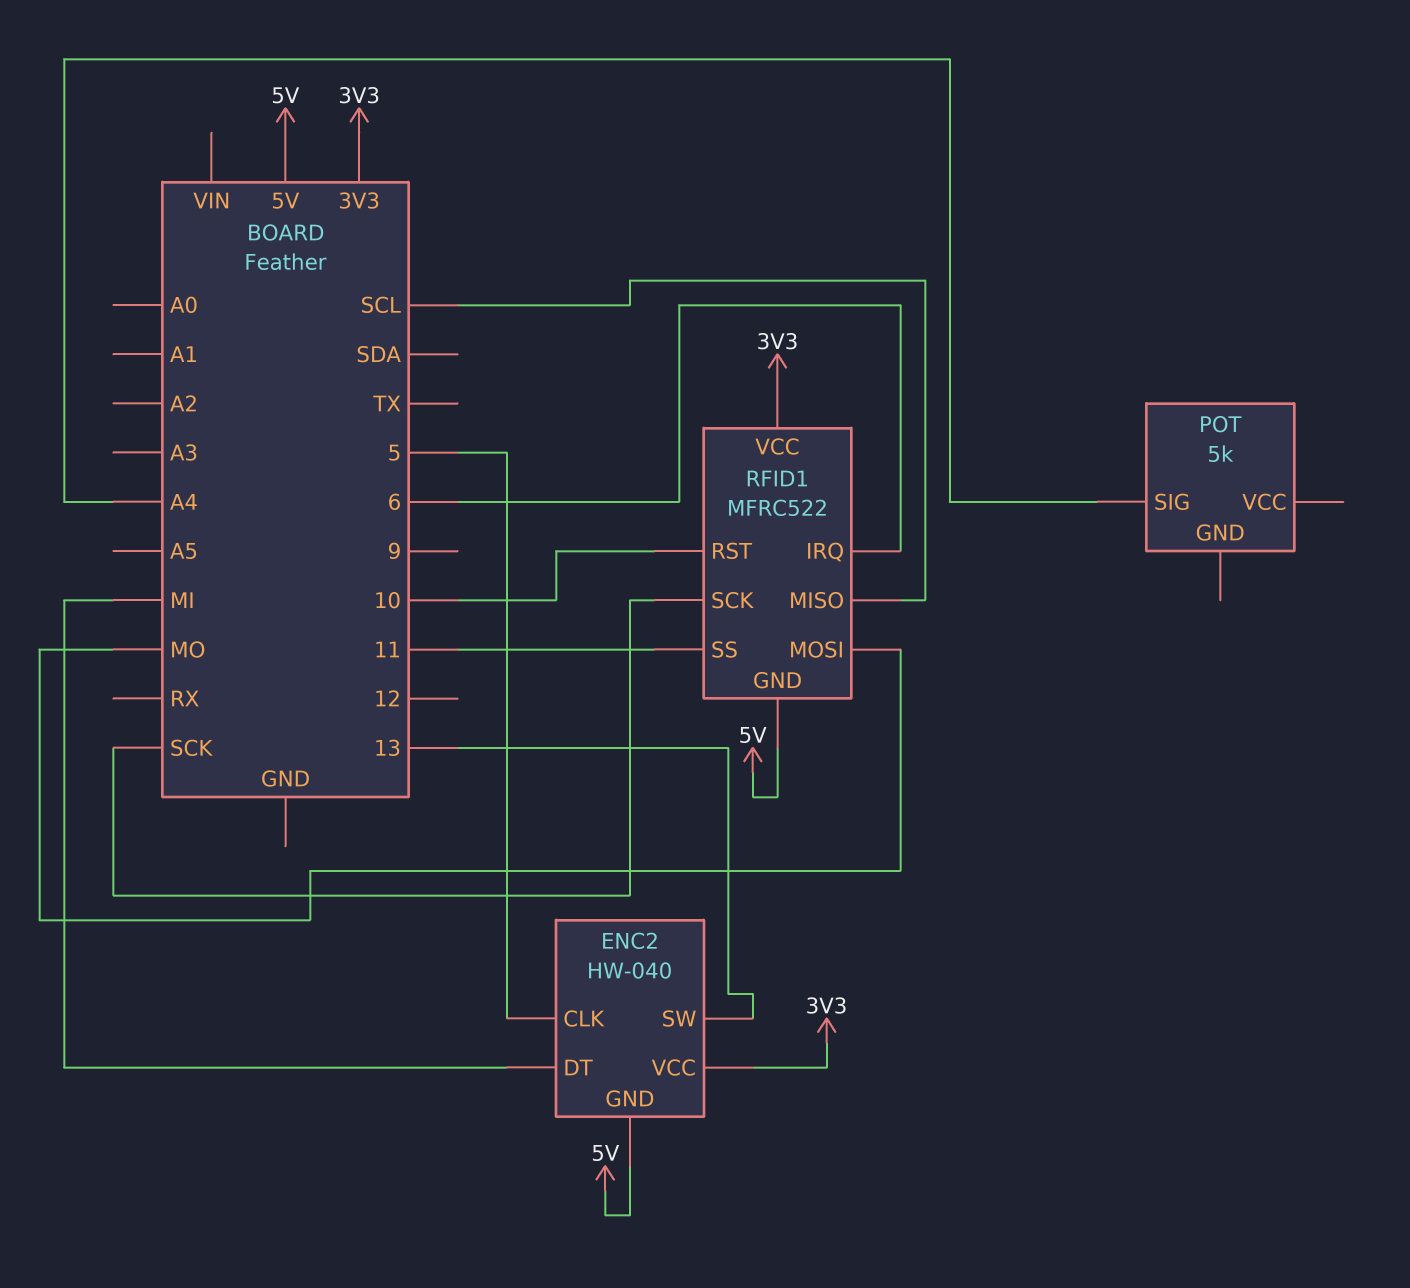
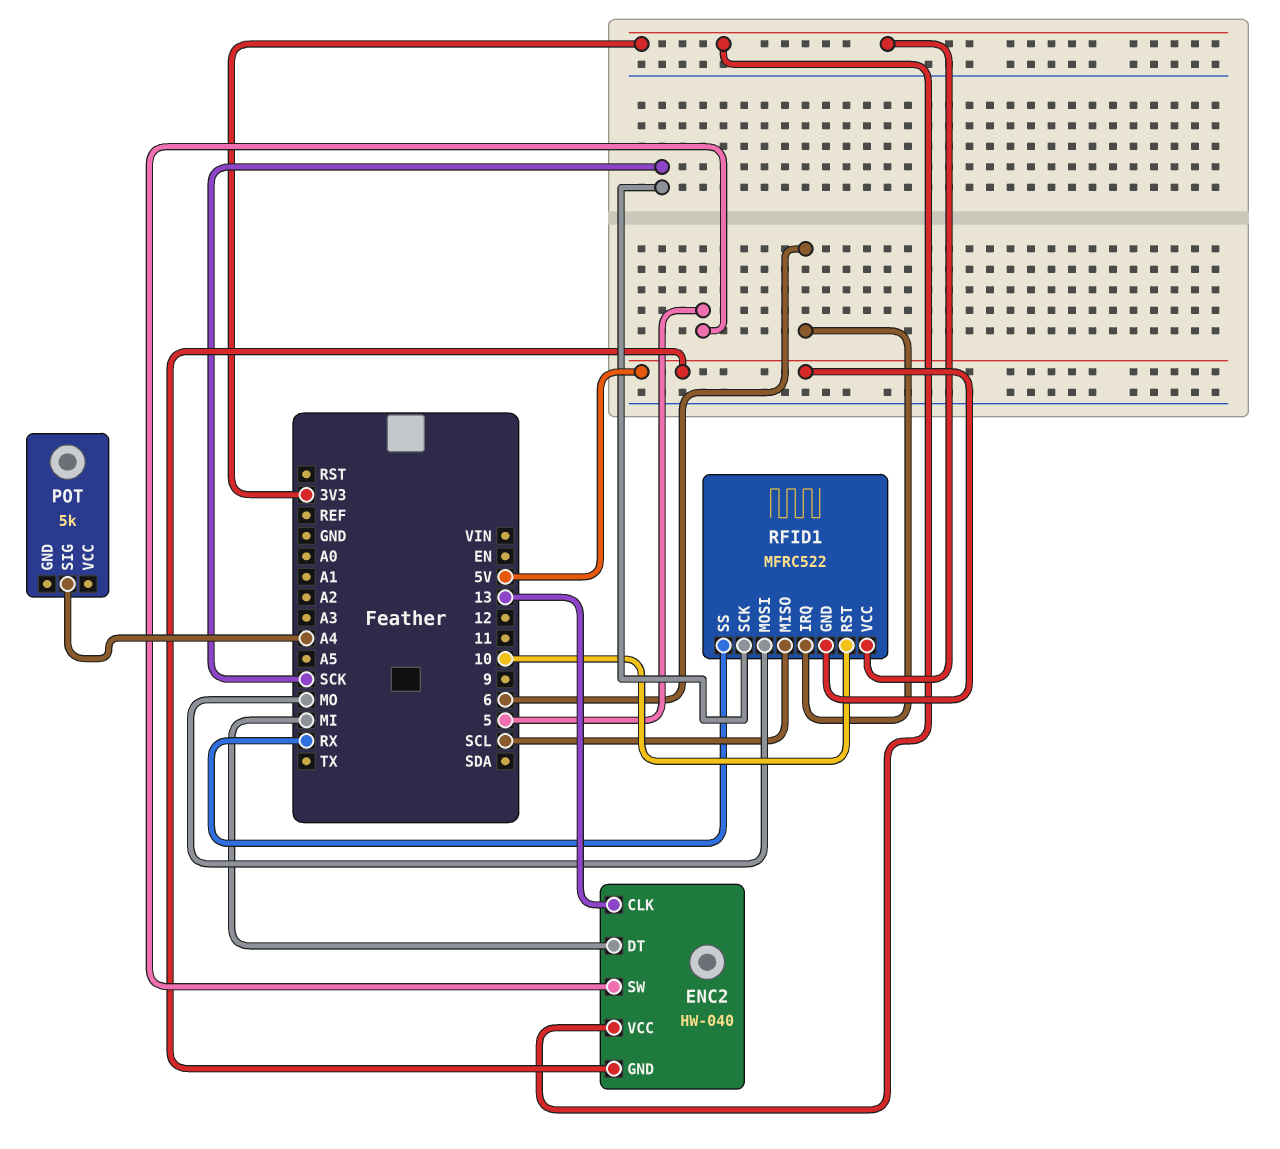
ENC2 pin CLK: 5 -> 13
ENC2 pin SW: 13 -> 5
RFID1 pin SS: 11 -> RX

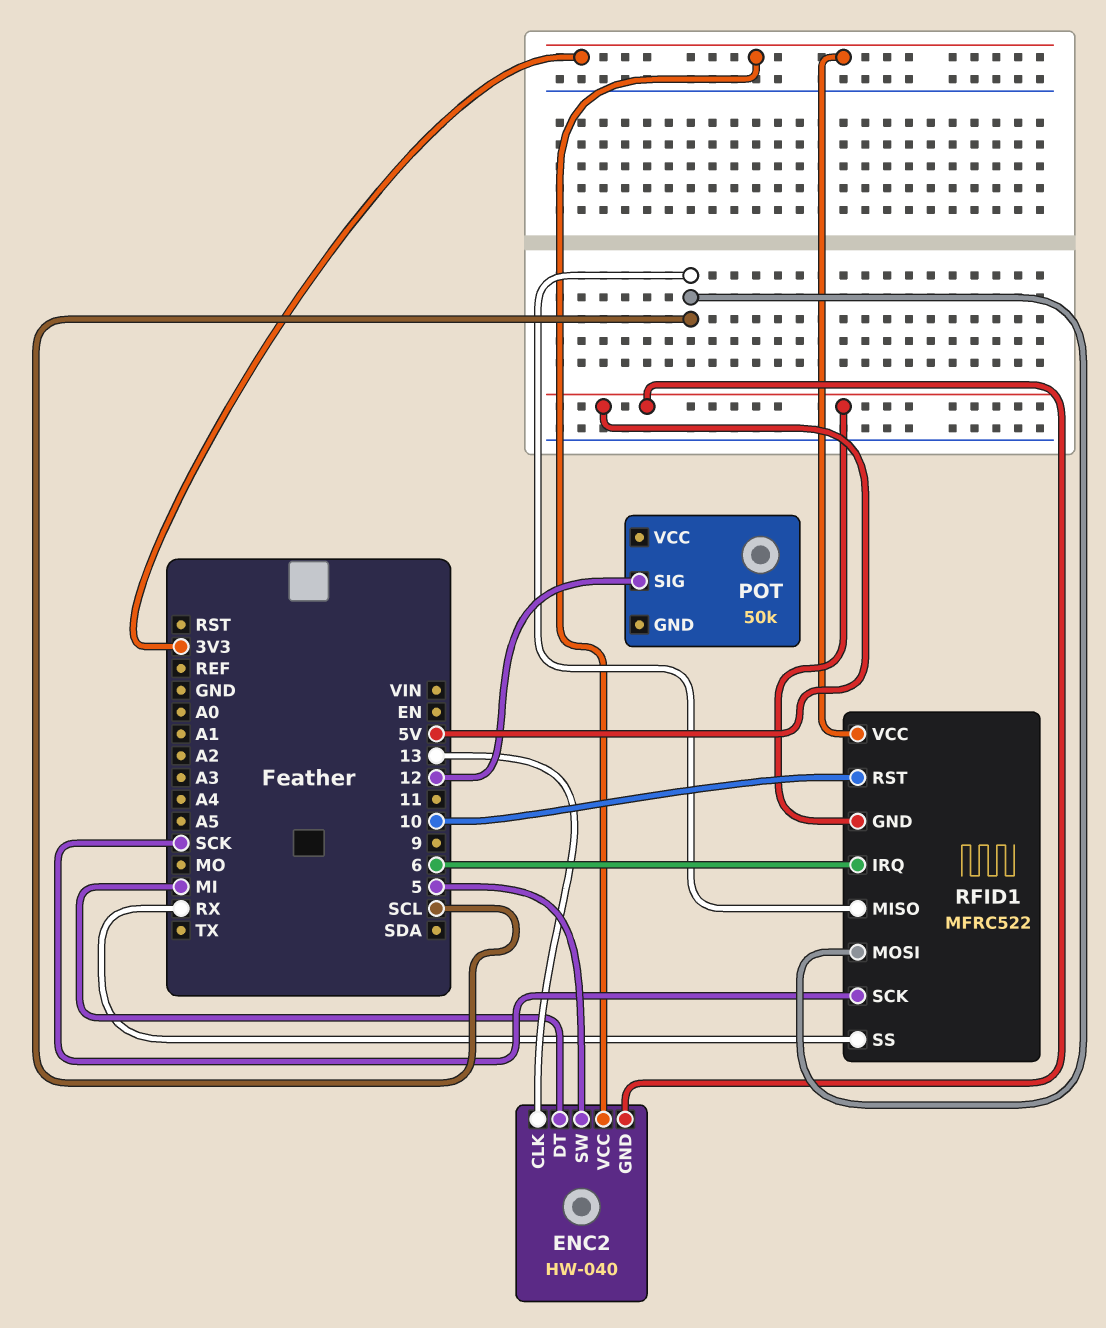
POT: 5k -> 50k
POT pin SIG: A4 -> 12
RFID1 pin MOSI: MO -> SCL

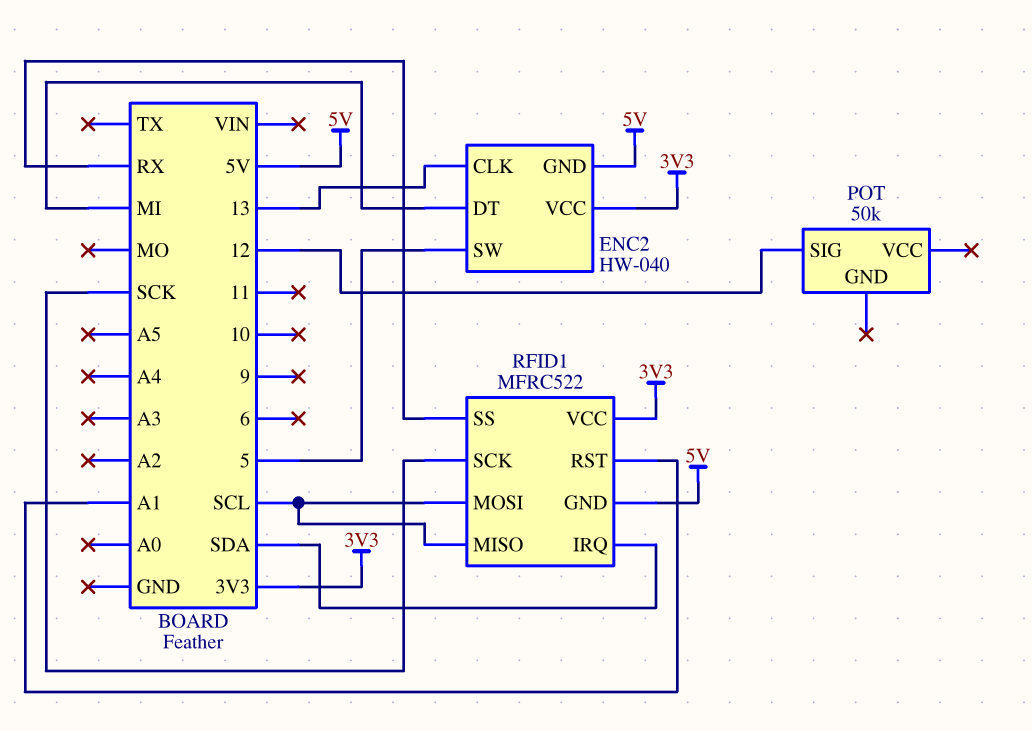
RFID1 pin IRQ: 6 -> SDA
RFID1 pin RST: 10 -> A1

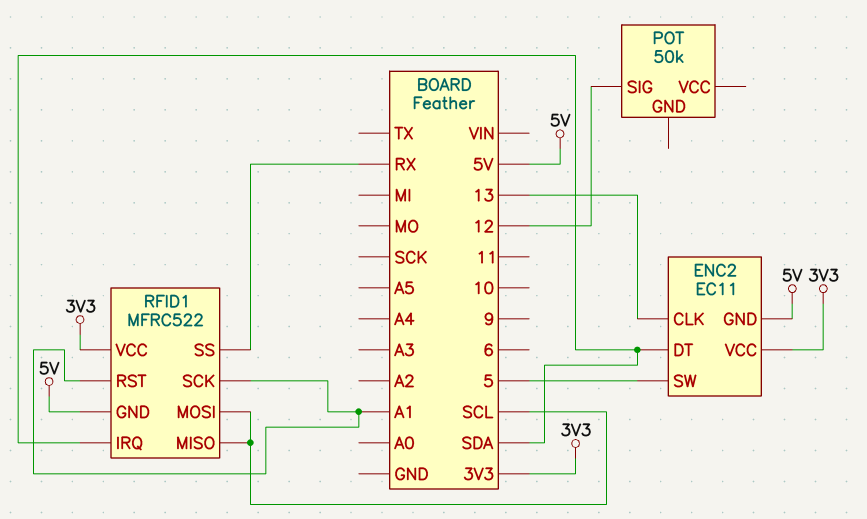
ENC2: HW-040 -> EC11
ENC2 pin DT: MI -> SDA
RFID1 pin SCK: SCK -> A1

